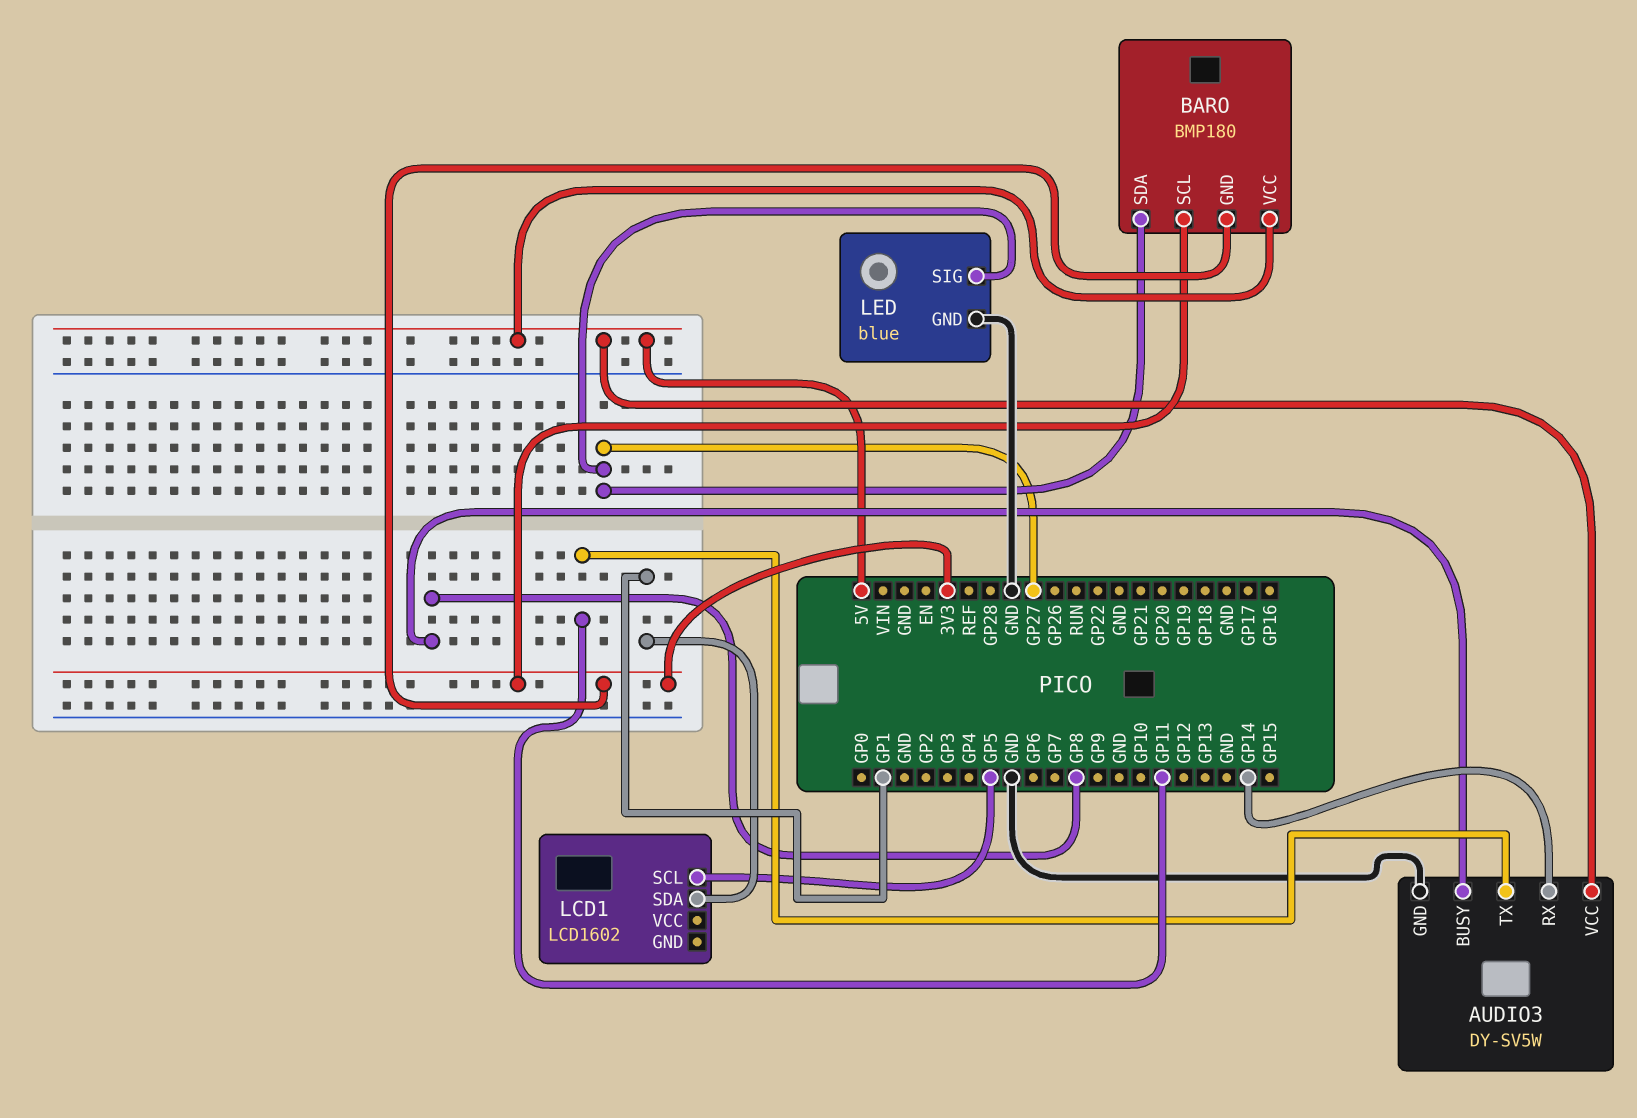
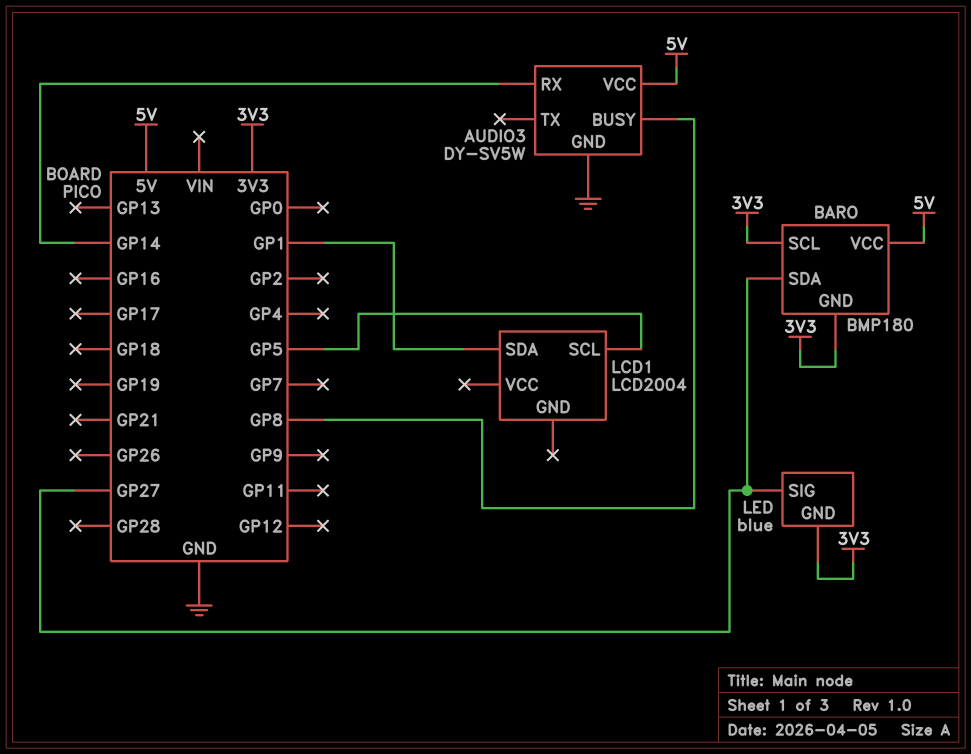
AUDIO3 pin TX: GP11 -> none
LCD1: LCD1602 -> LCD2004
LED pin GND: GND -> 3V3

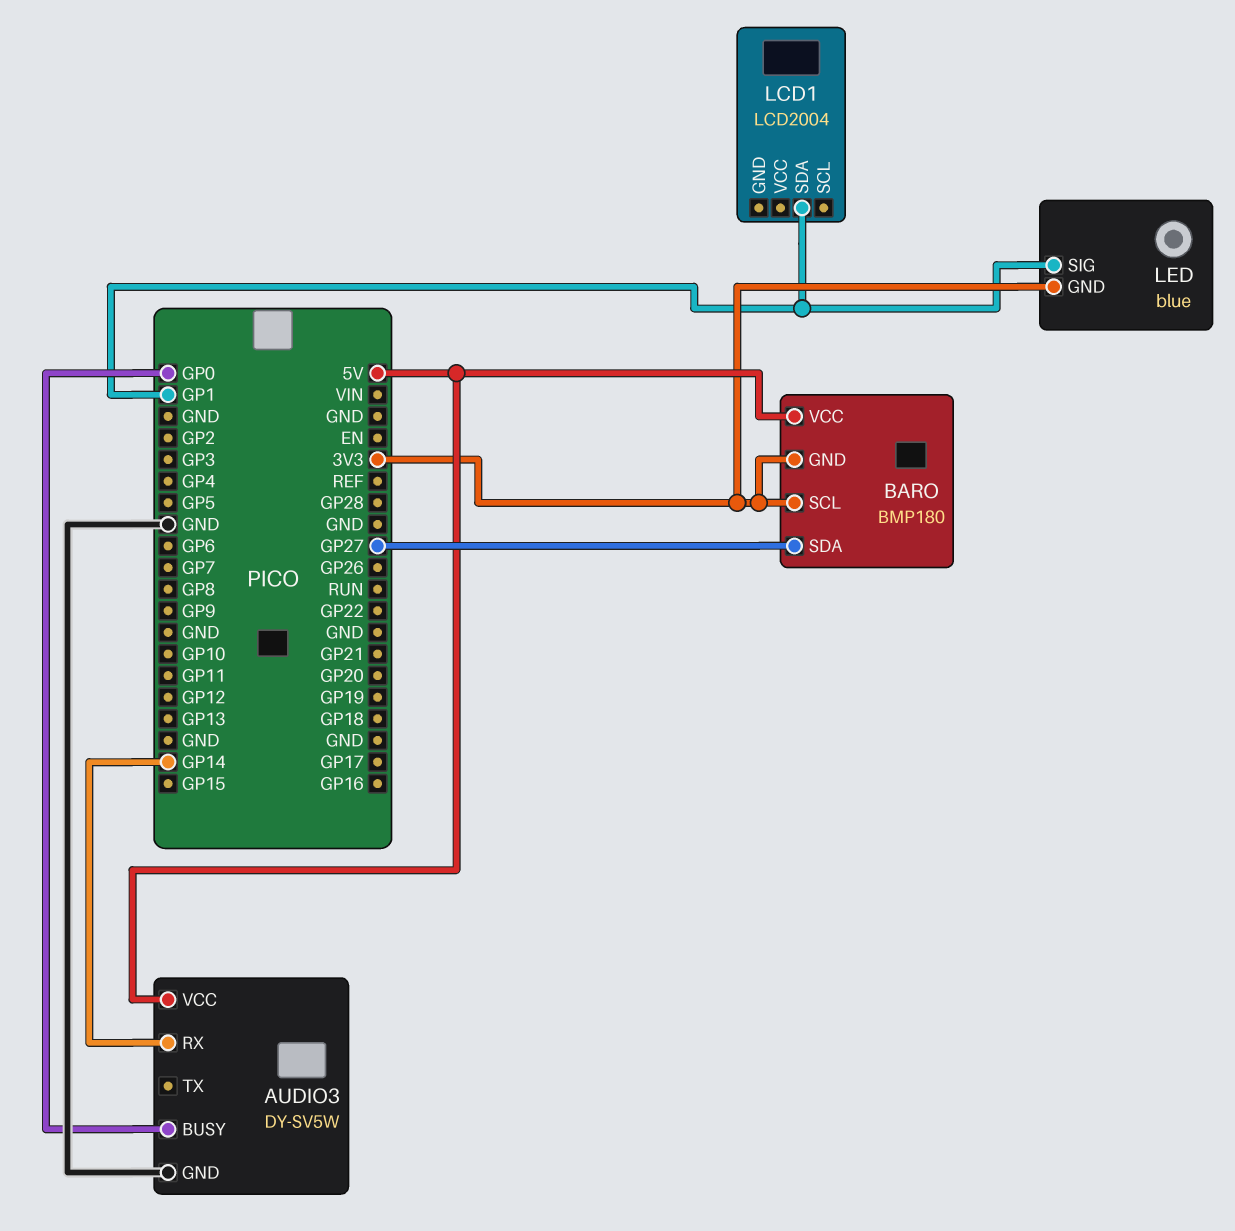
AUDIO3 pin BUSY: GP8 -> GP0
LCD1 pin SCL: GP5 -> none
LED pin SIG: GP27 -> GP1

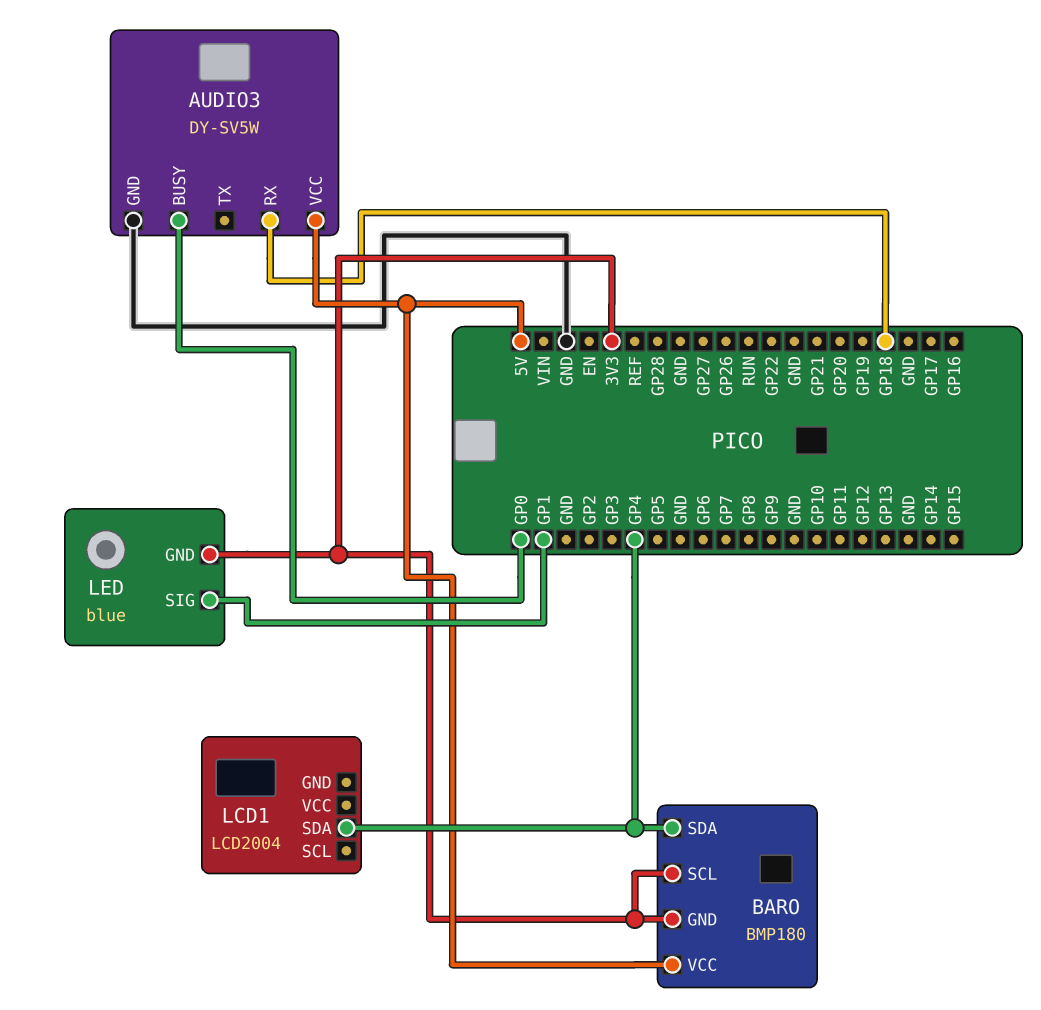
AUDIO3 pin RX: GP14 -> GP18
BARO pin SDA: GP27 -> GP4
LCD1 pin SDA: GP1 -> GP4

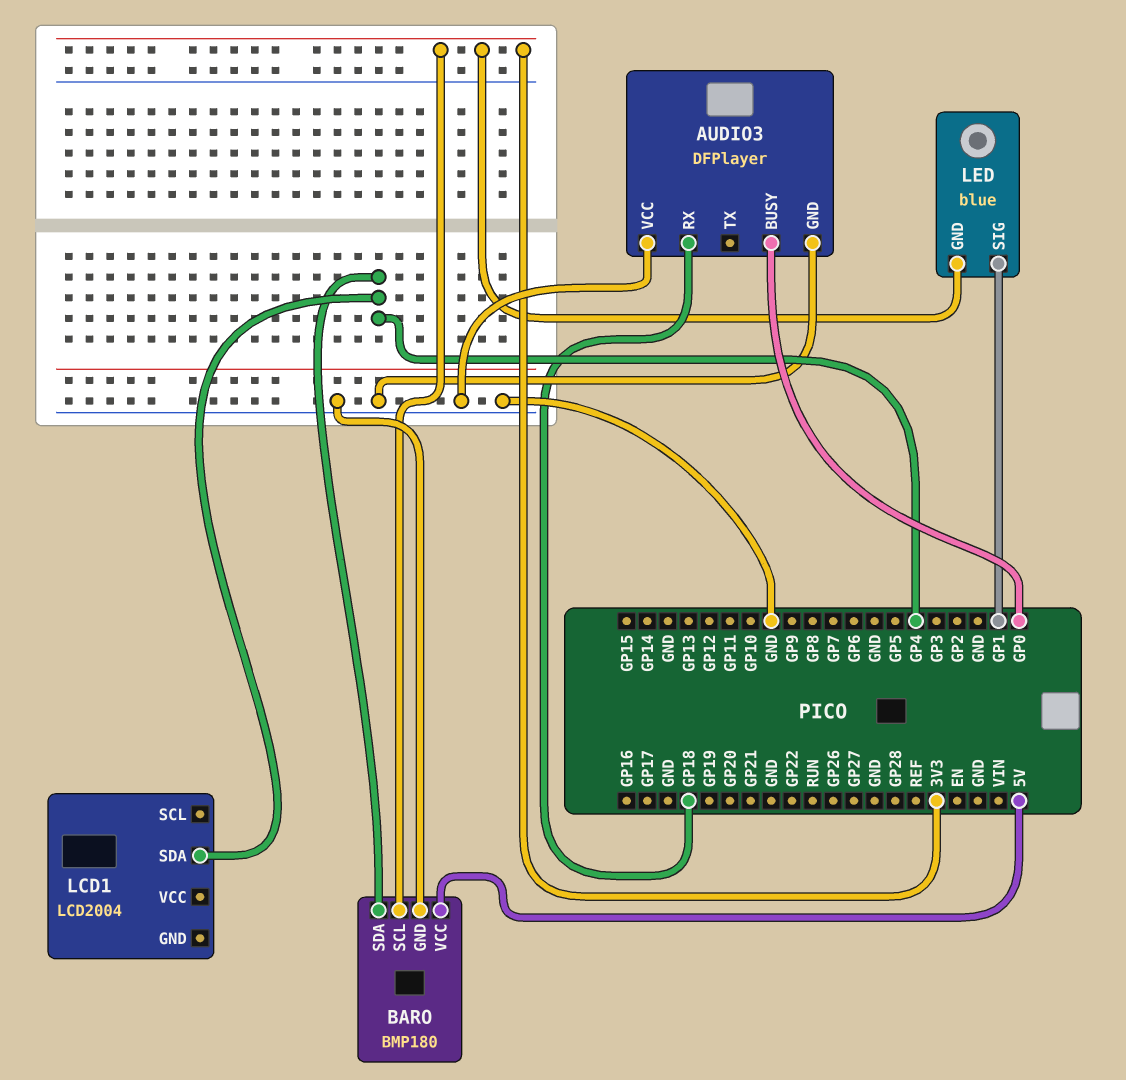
AUDIO3: DY-SV5W -> DFPlayer
AUDIO3 pin VCC: 5V -> GND
BARO pin GND: 3V3 -> GND

